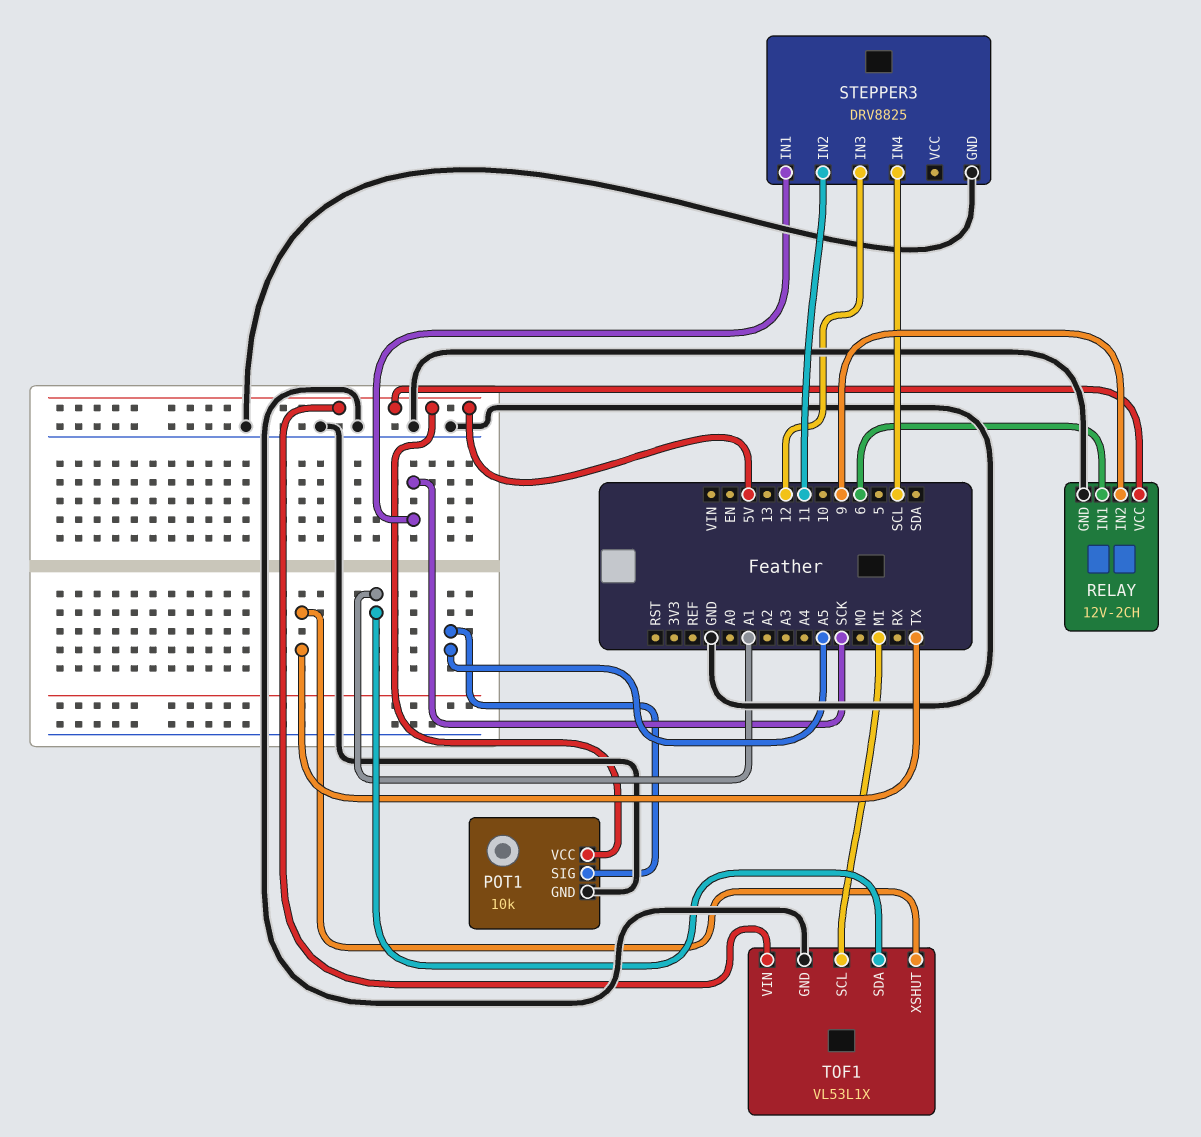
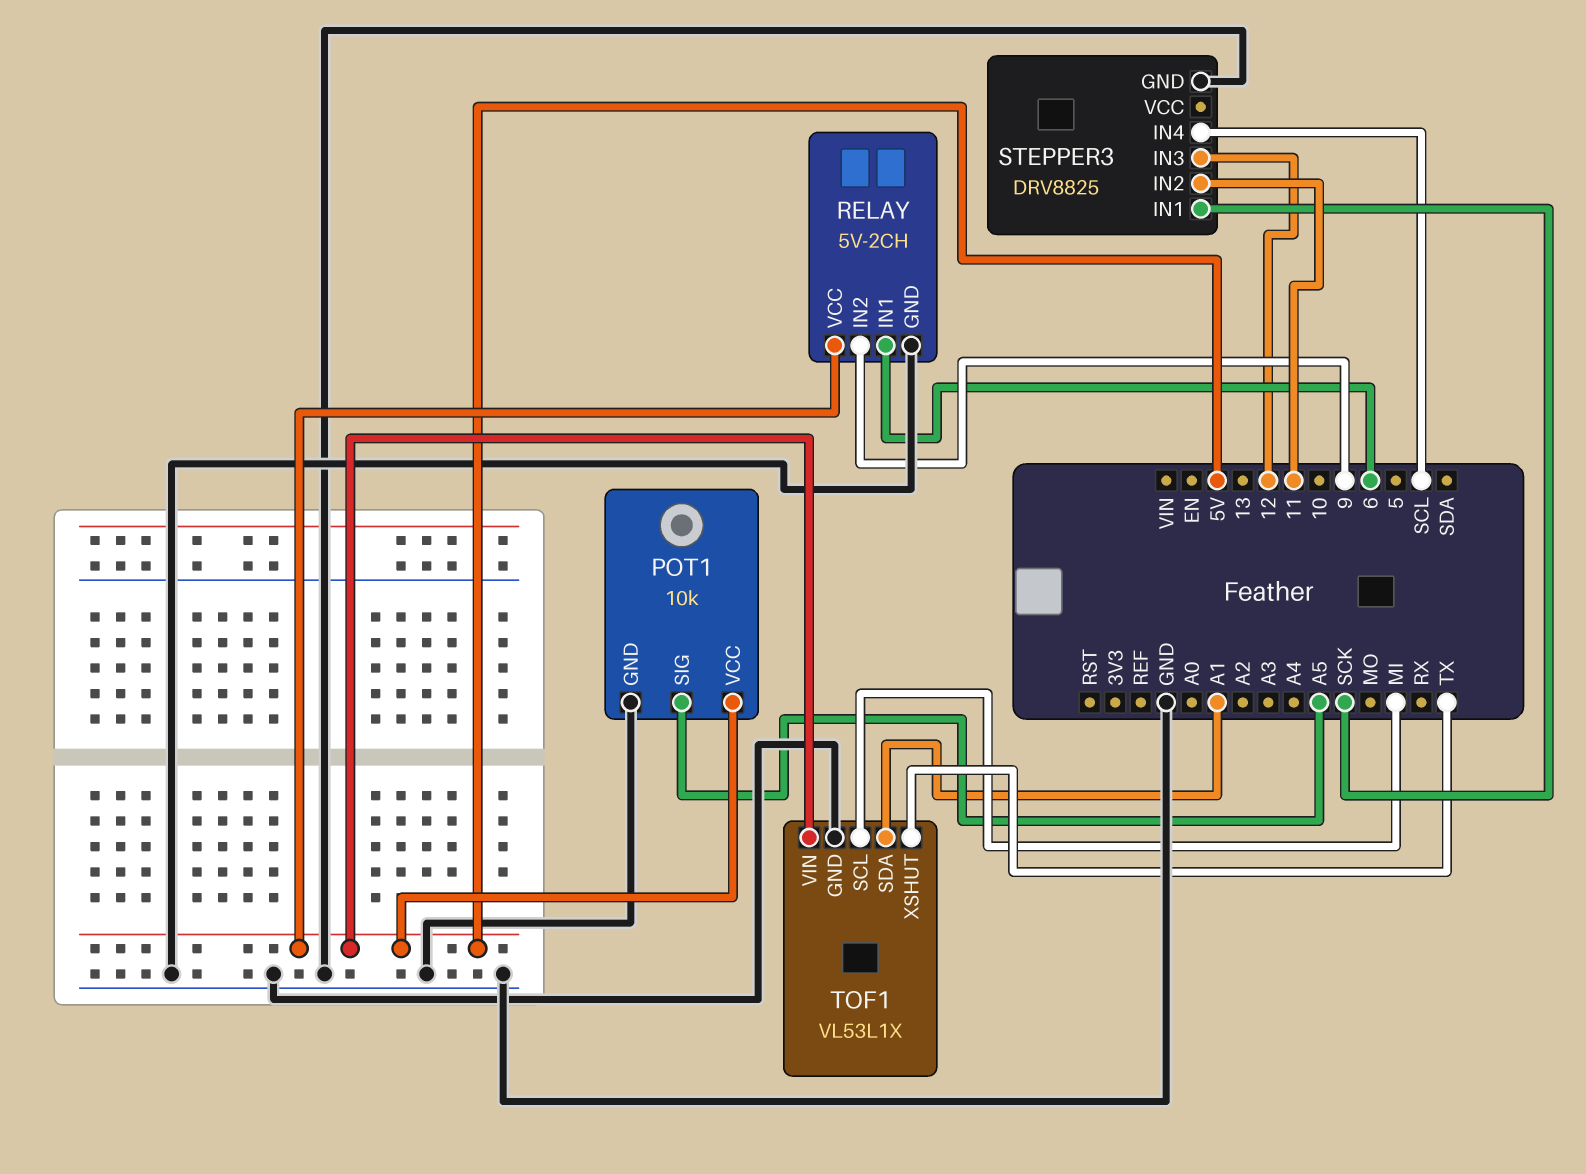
RELAY: 12V-2CH -> 5V-2CH

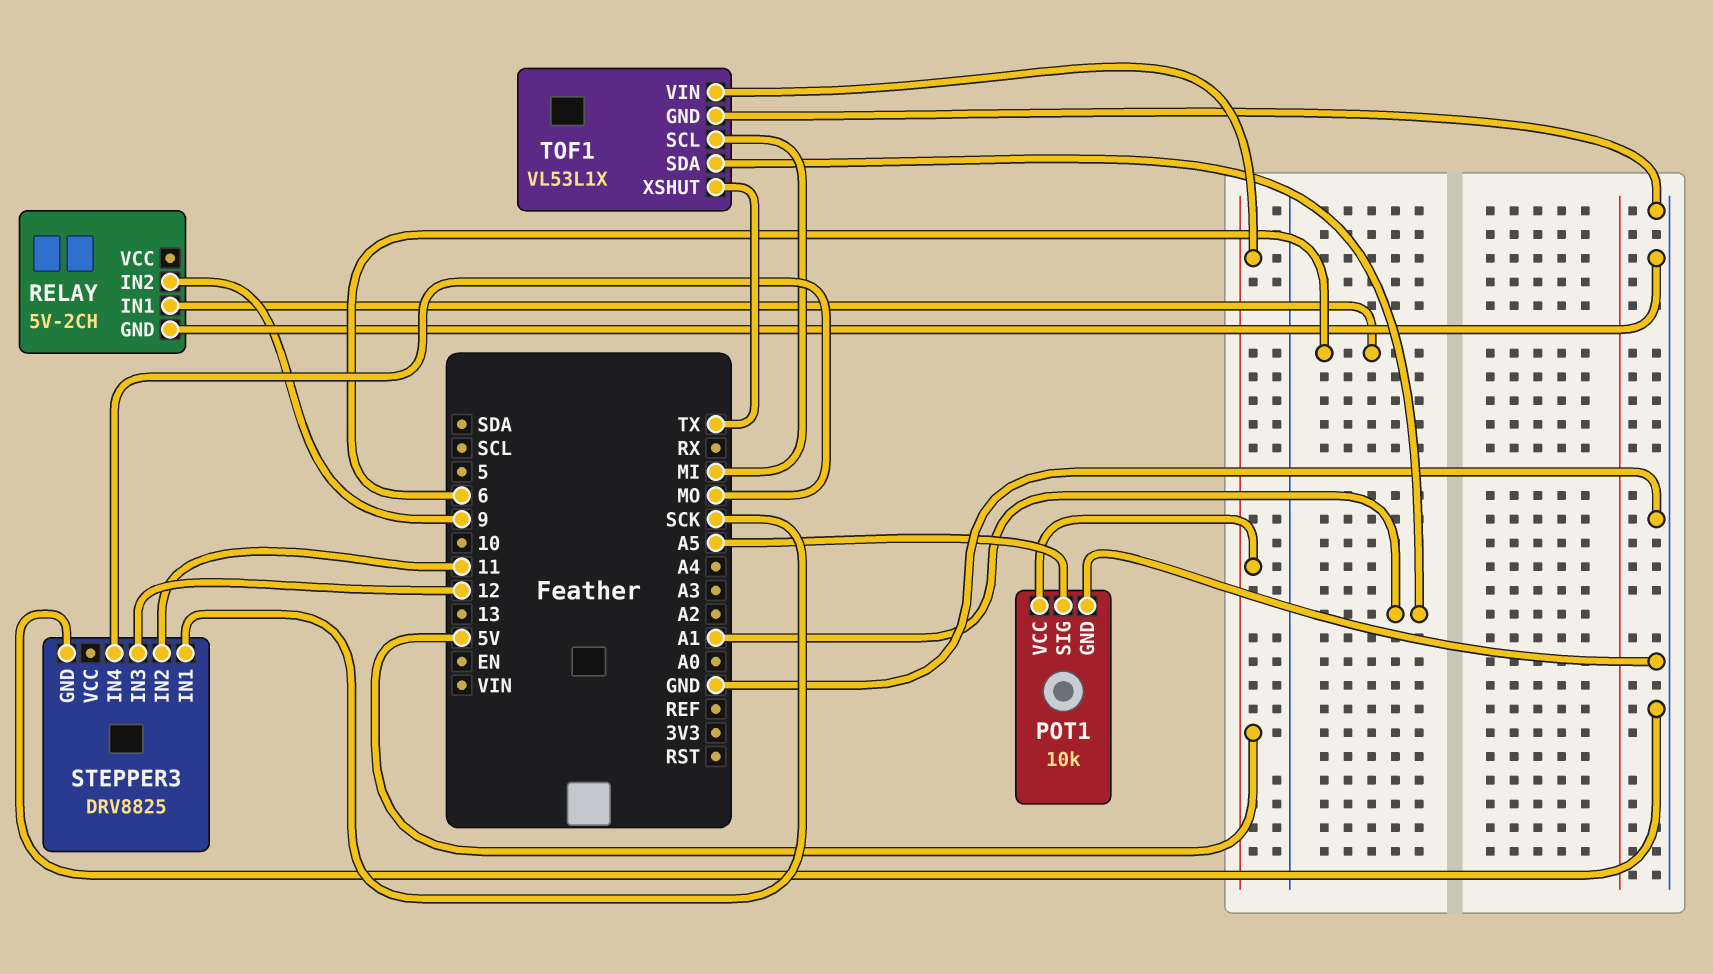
RELAY pin VCC: 5V -> none
STEPPER3 pin IN4: SCL -> MO

